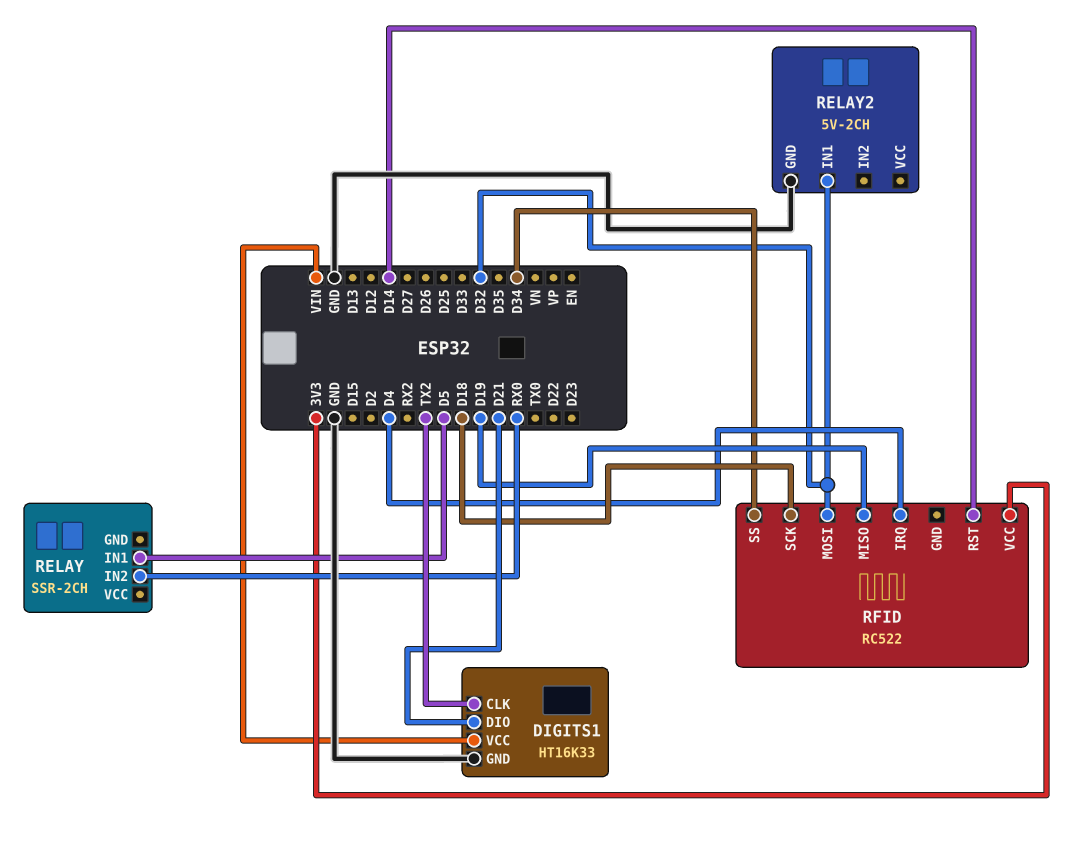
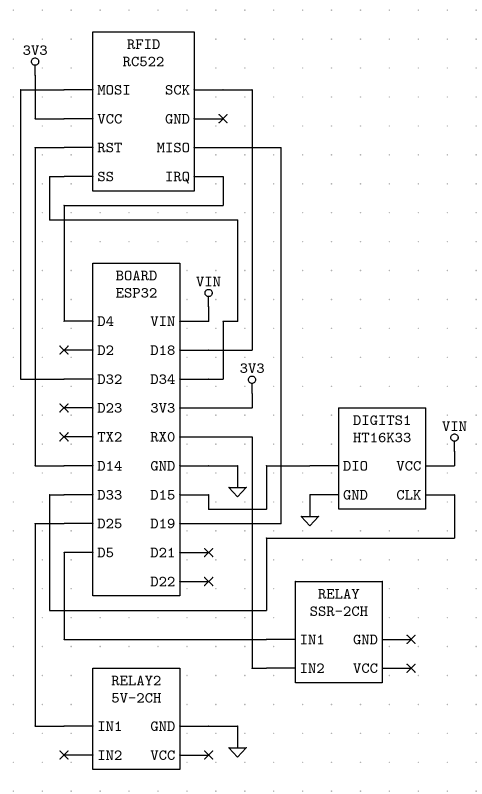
DIGITS1 pin CLK: TX2 -> D33
DIGITS1 pin DIO: D21 -> D15
RELAY2 pin IN1: D32 -> D25

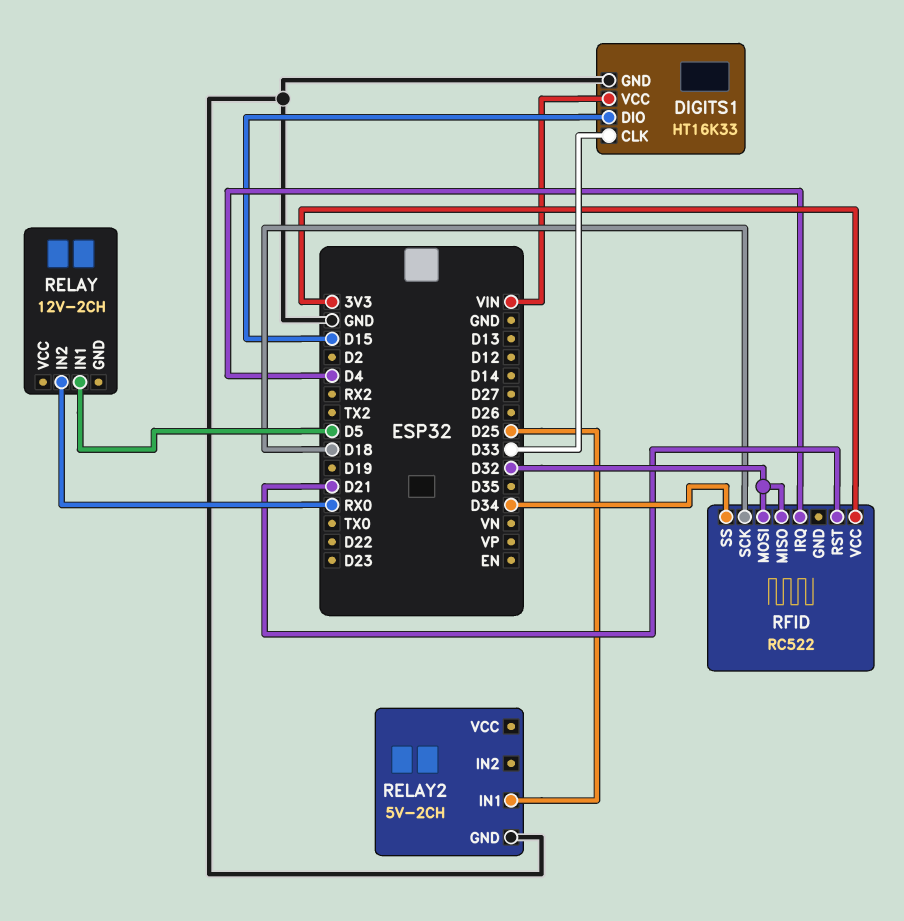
RELAY: SSR-2CH -> 12V-2CH
RFID pin MISO: D19 -> D32
RFID pin RST: D14 -> D21

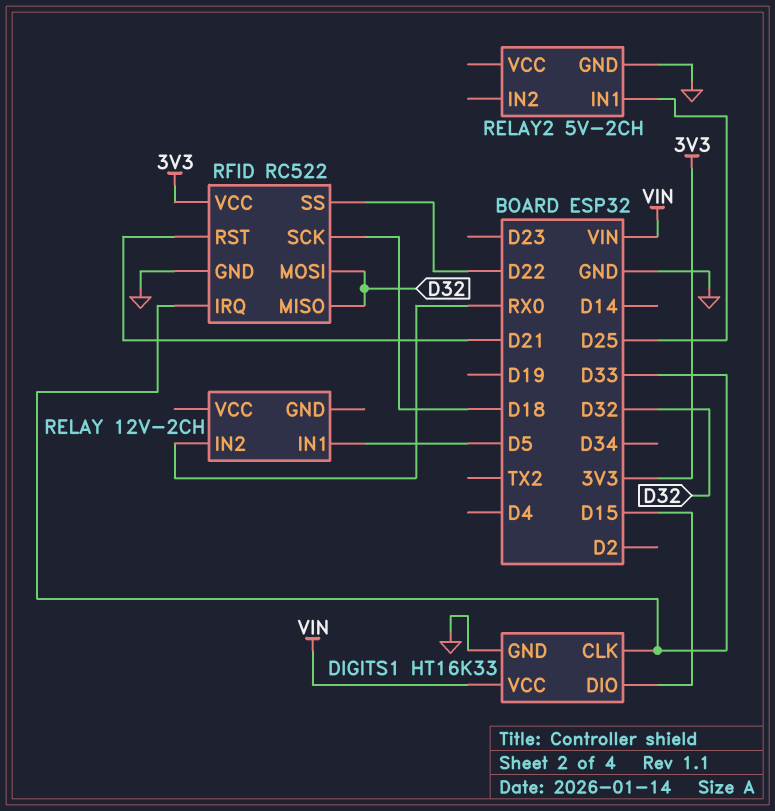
RFID pin GND: none -> GND
RFID pin IRQ: D4 -> D33
RFID pin SS: D34 -> D22

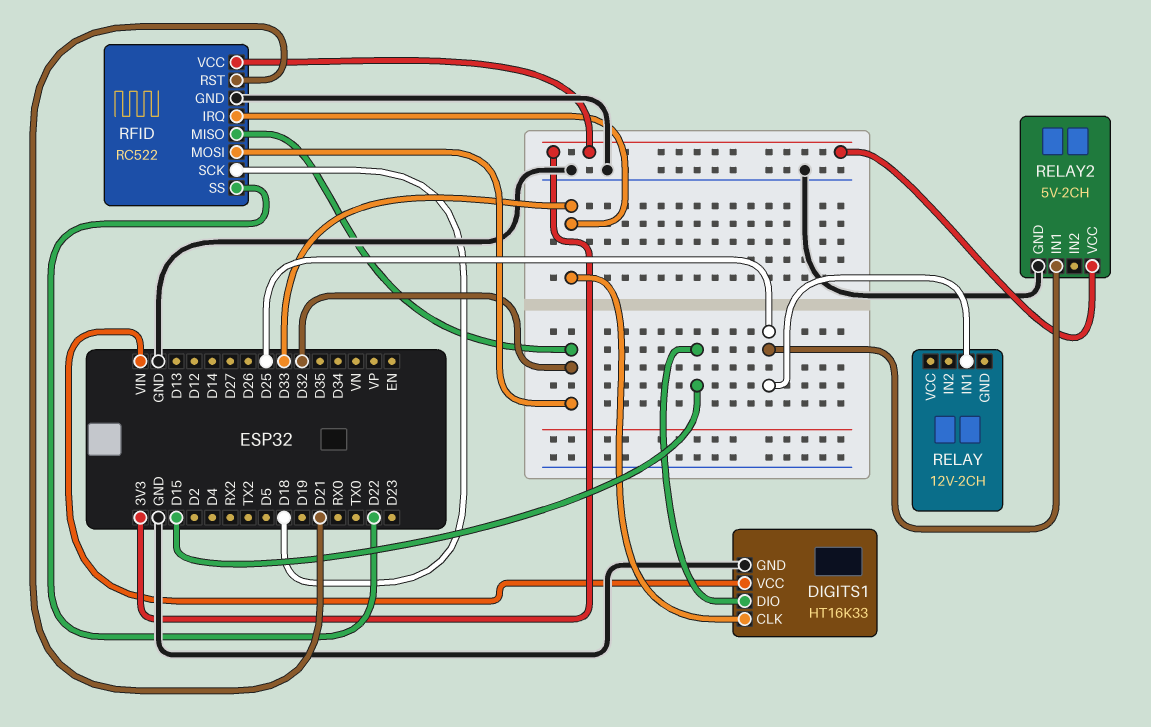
RELAY pin IN1: D5 -> D25
RELAY pin IN2: RX0 -> none
RELAY2 pin VCC: none -> 3V3

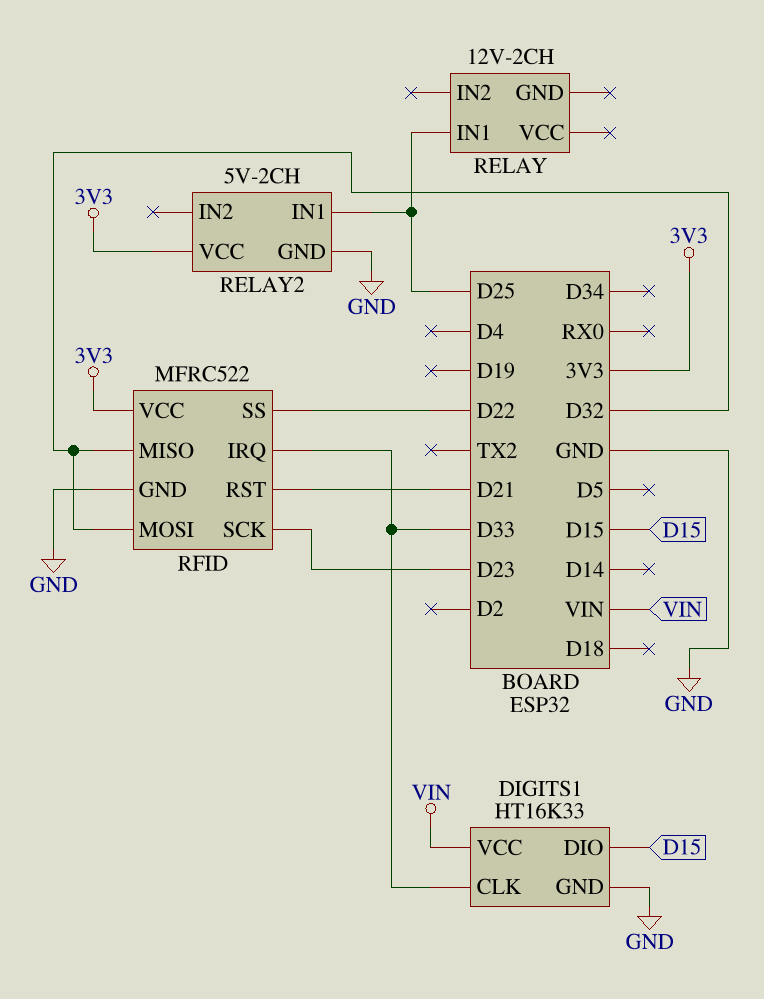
RFID: RC522 -> MFRC522
RFID pin SCK: D18 -> D23

